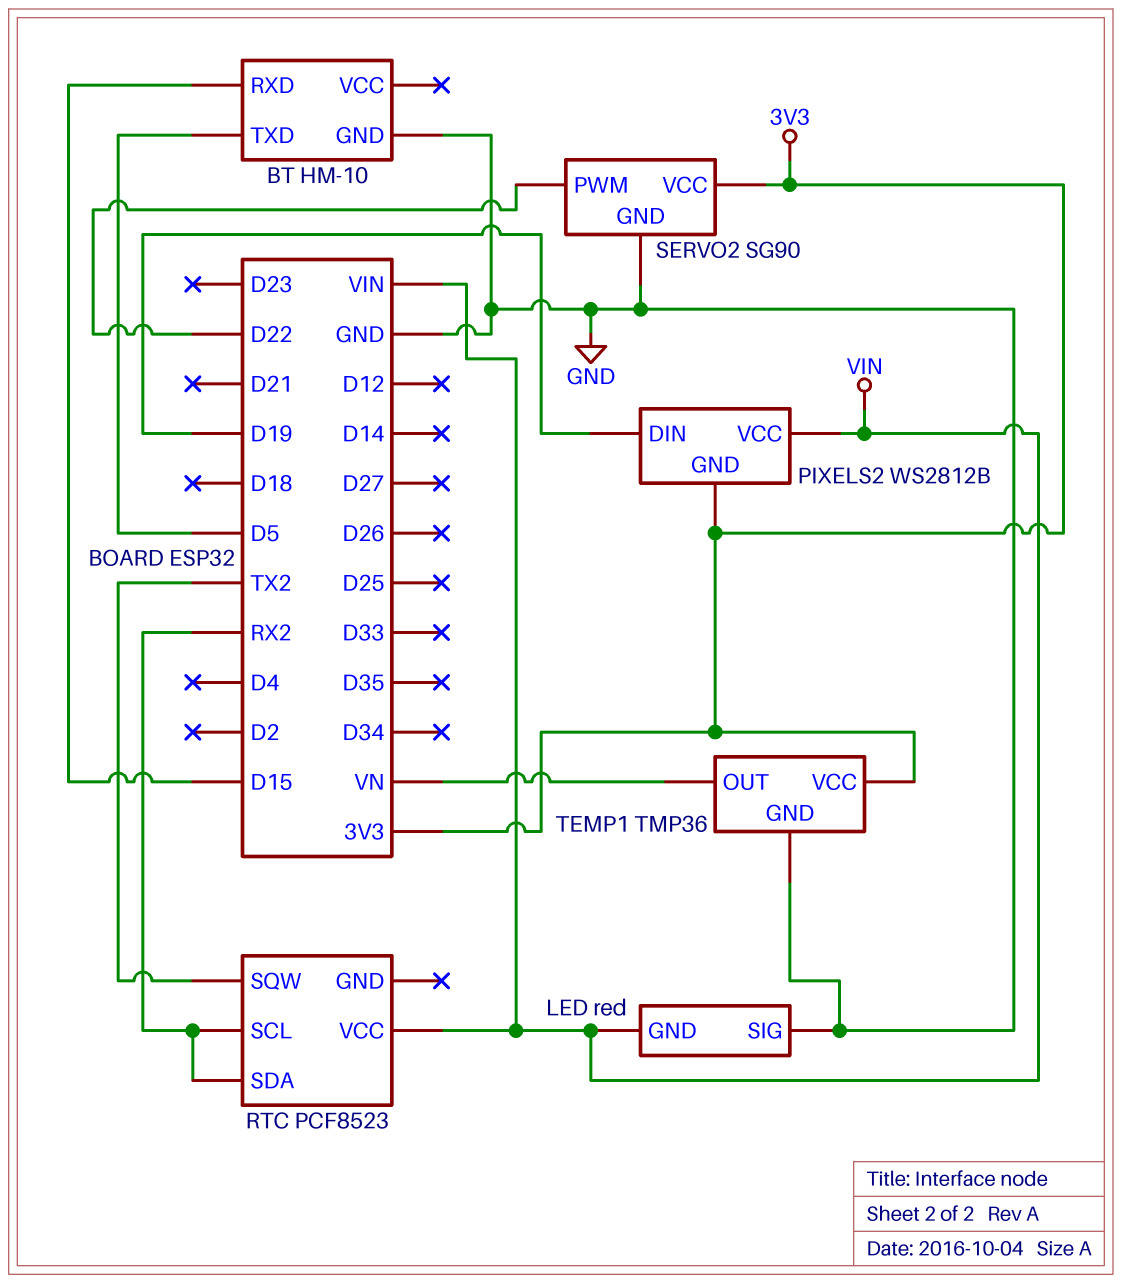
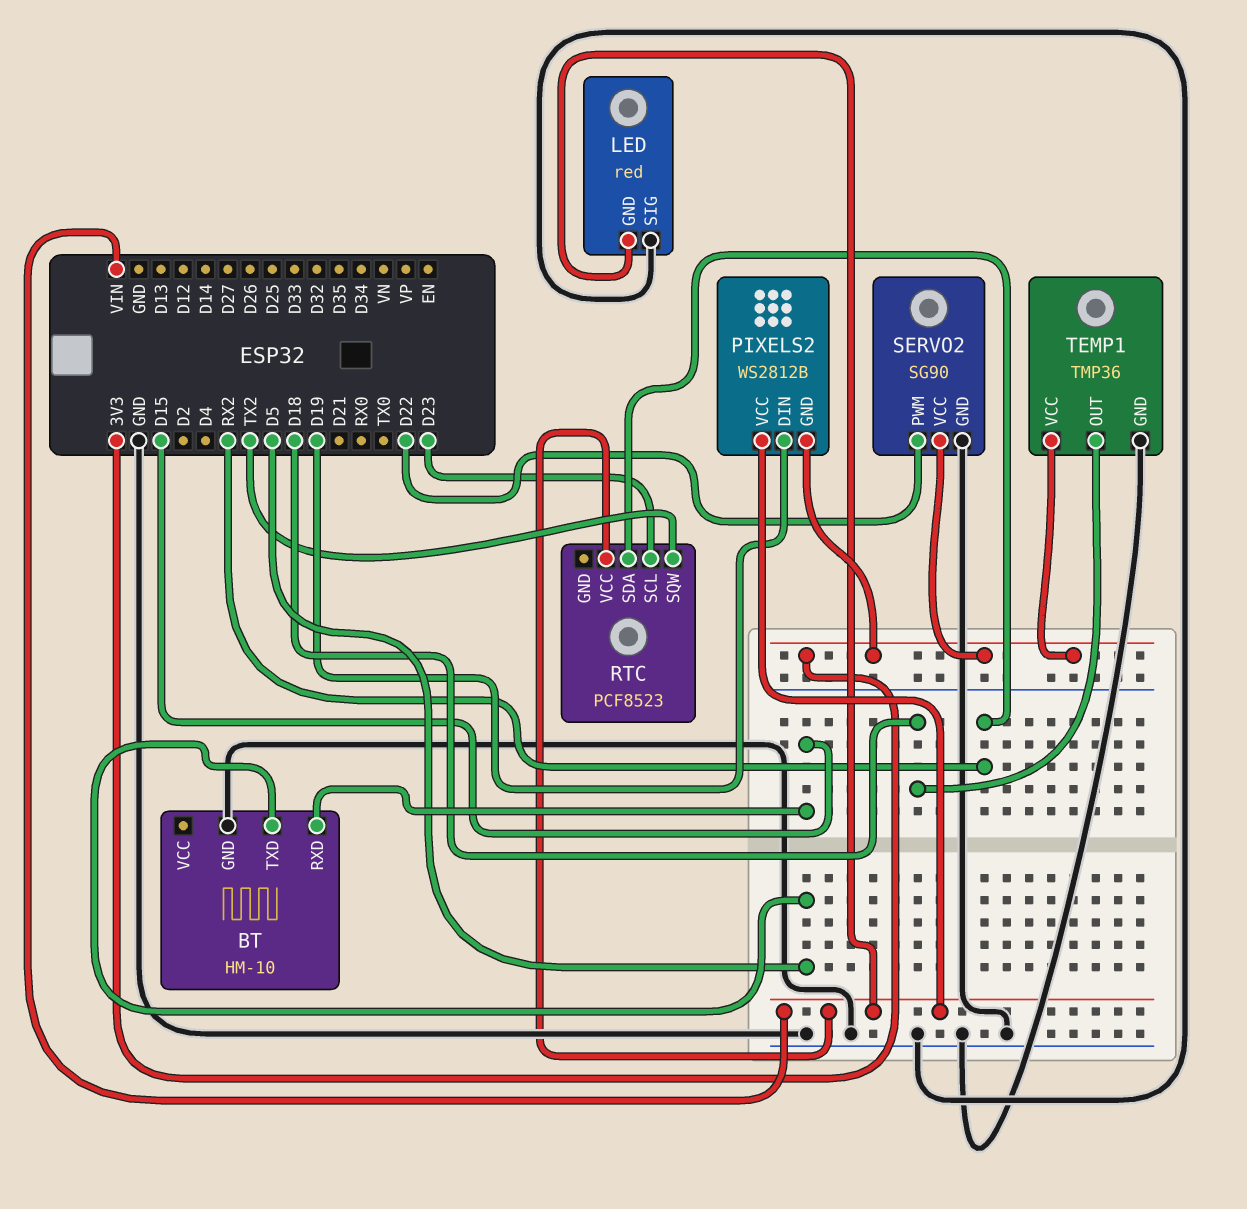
RTC pin SCL: RX2 -> D23
TEMP1 pin OUT: VN -> D18

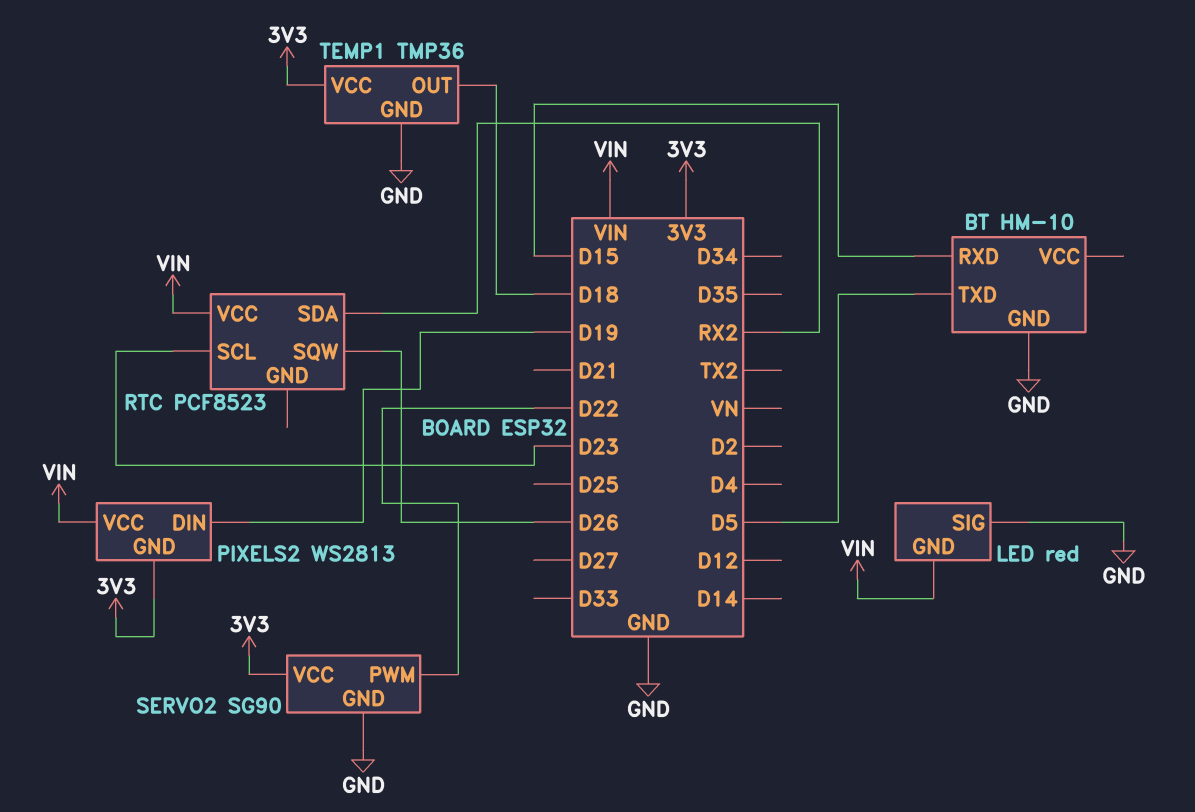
PIXELS2: WS2812B -> WS2813
RTC pin SQW: TX2 -> D26

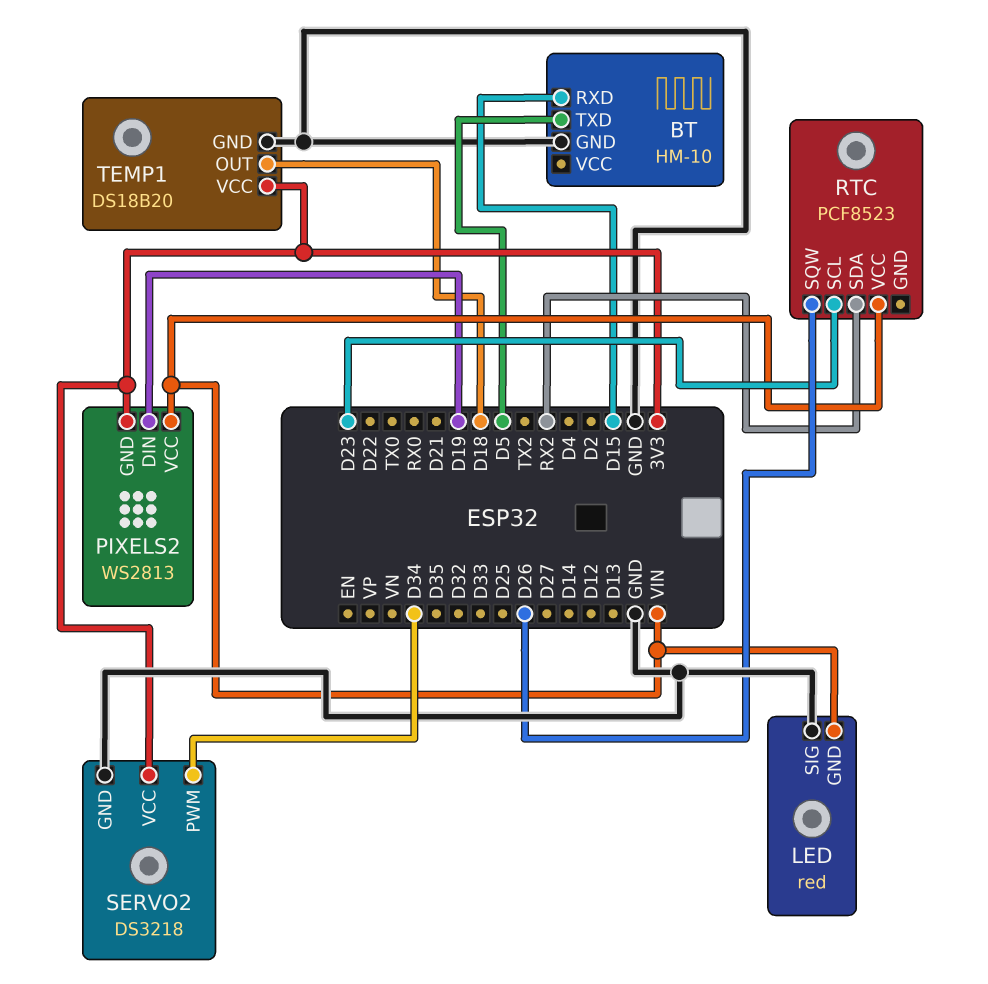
SERVO2: SG90 -> DS3218
SERVO2 pin PWM: D22 -> D34
TEMP1: TMP36 -> DS18B20

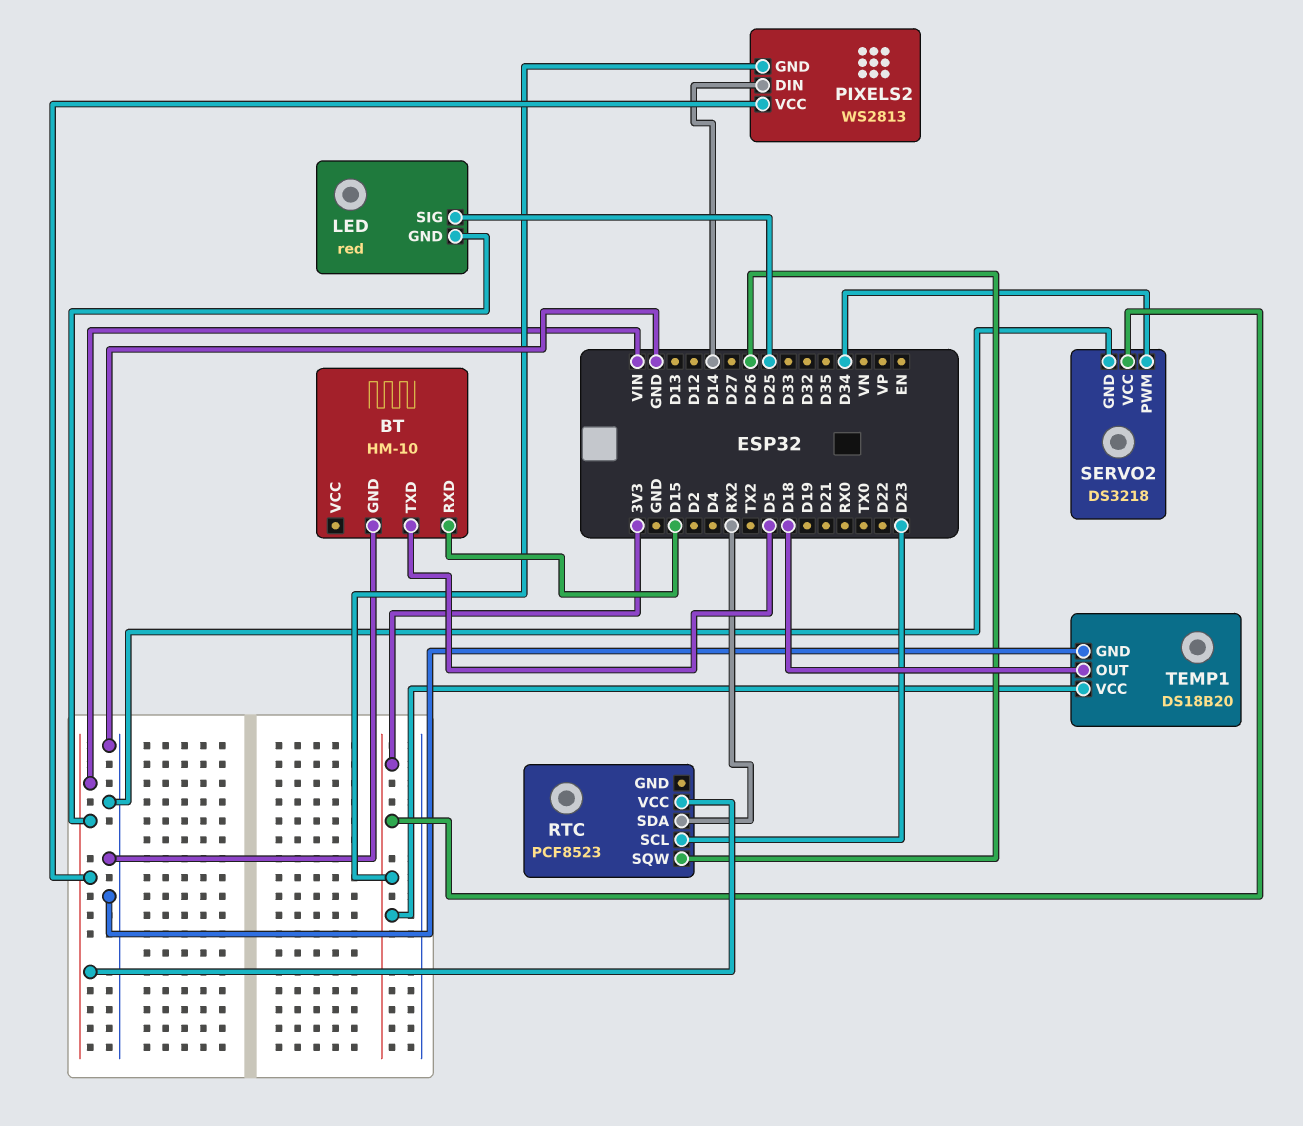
LED pin SIG: GND -> D25
PIXELS2 pin DIN: D19 -> D14

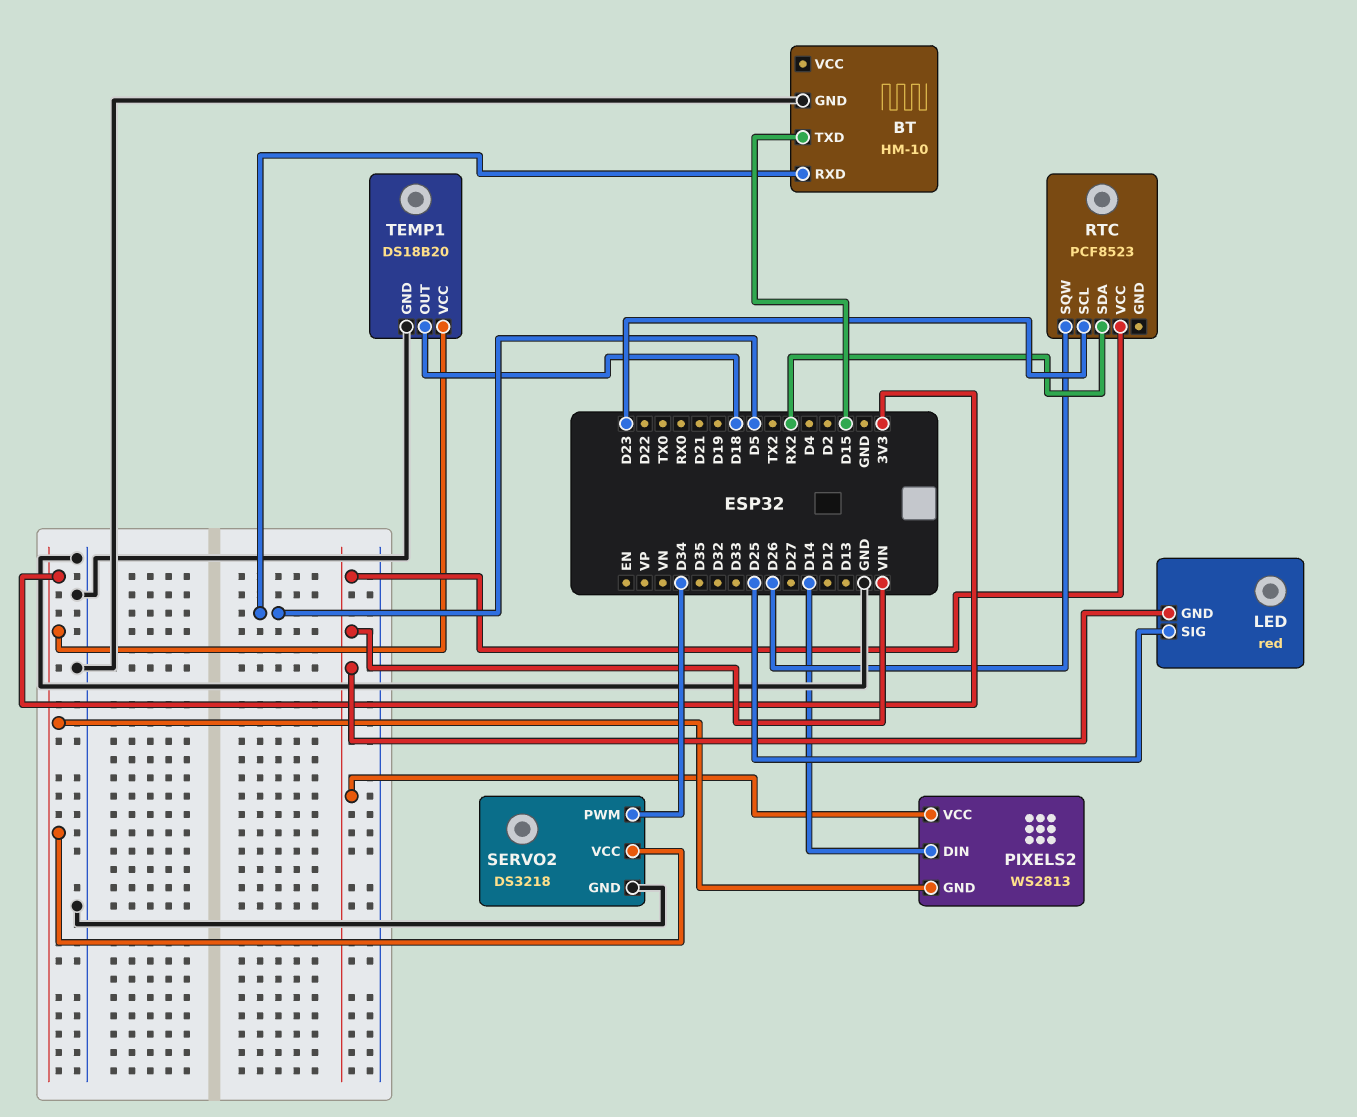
BT pin RXD: D15 -> D5
BT pin TXD: D5 -> D15

